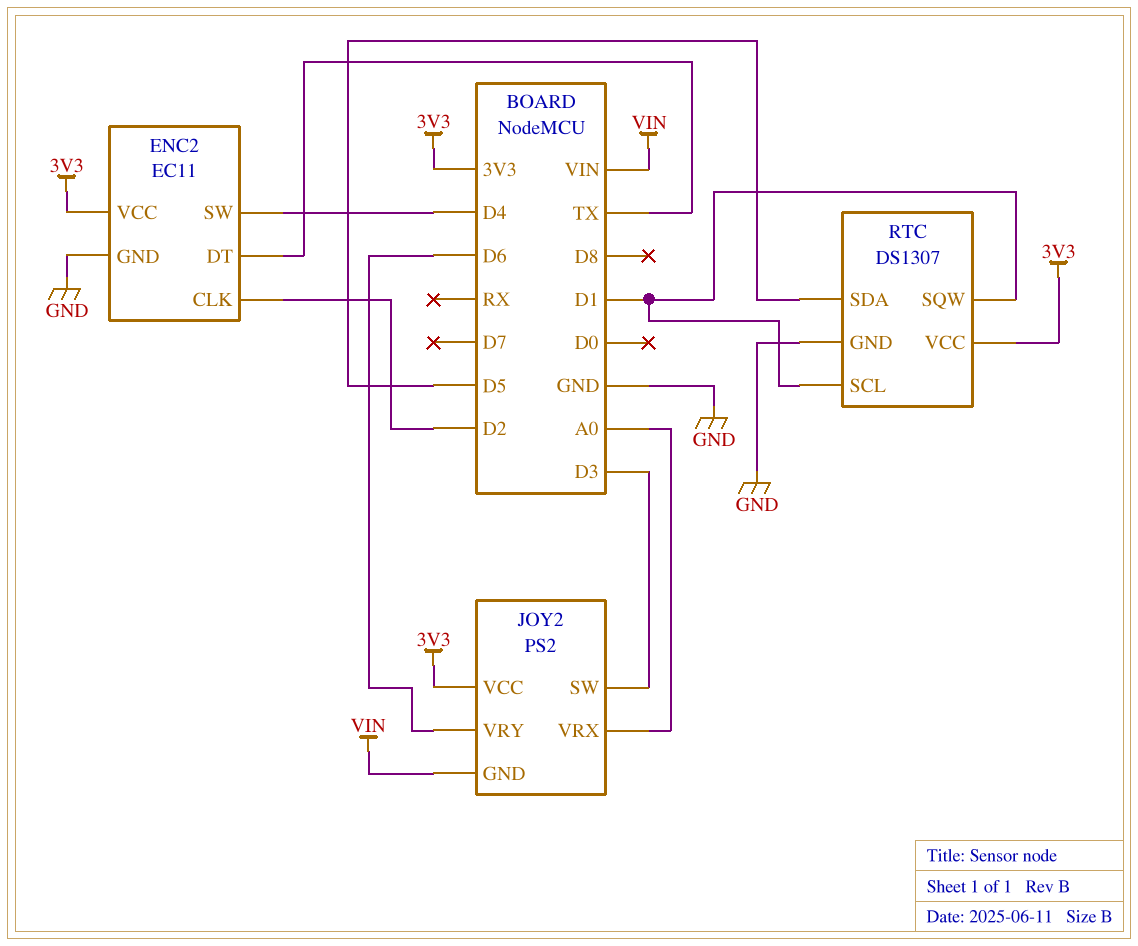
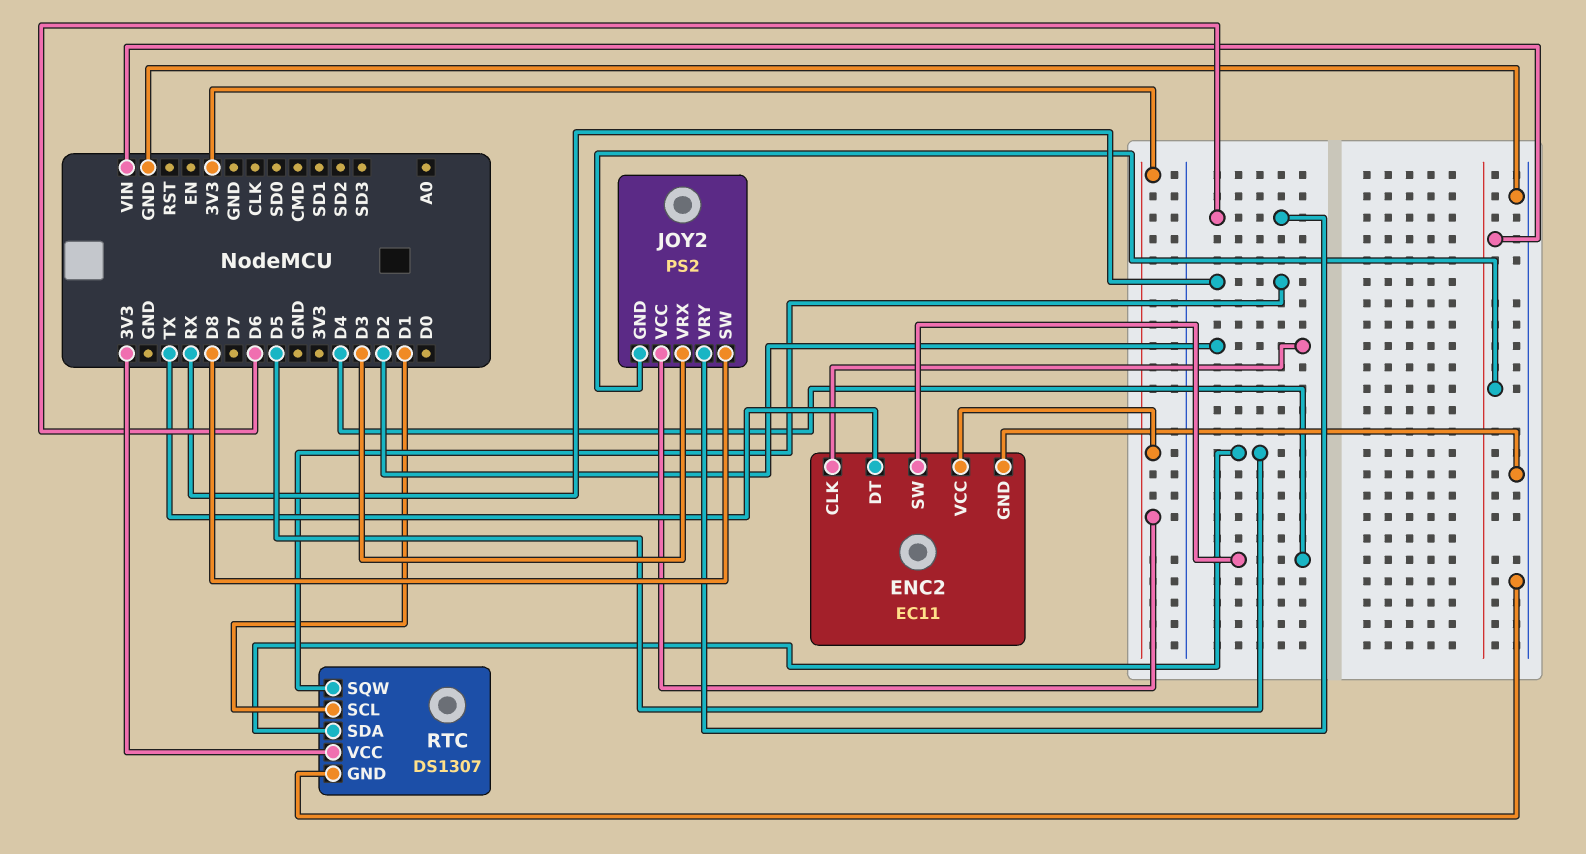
JOY2 pin SW: D3 -> D8
JOY2 pin VRX: A0 -> D3
RTC pin SQW: D1 -> RX

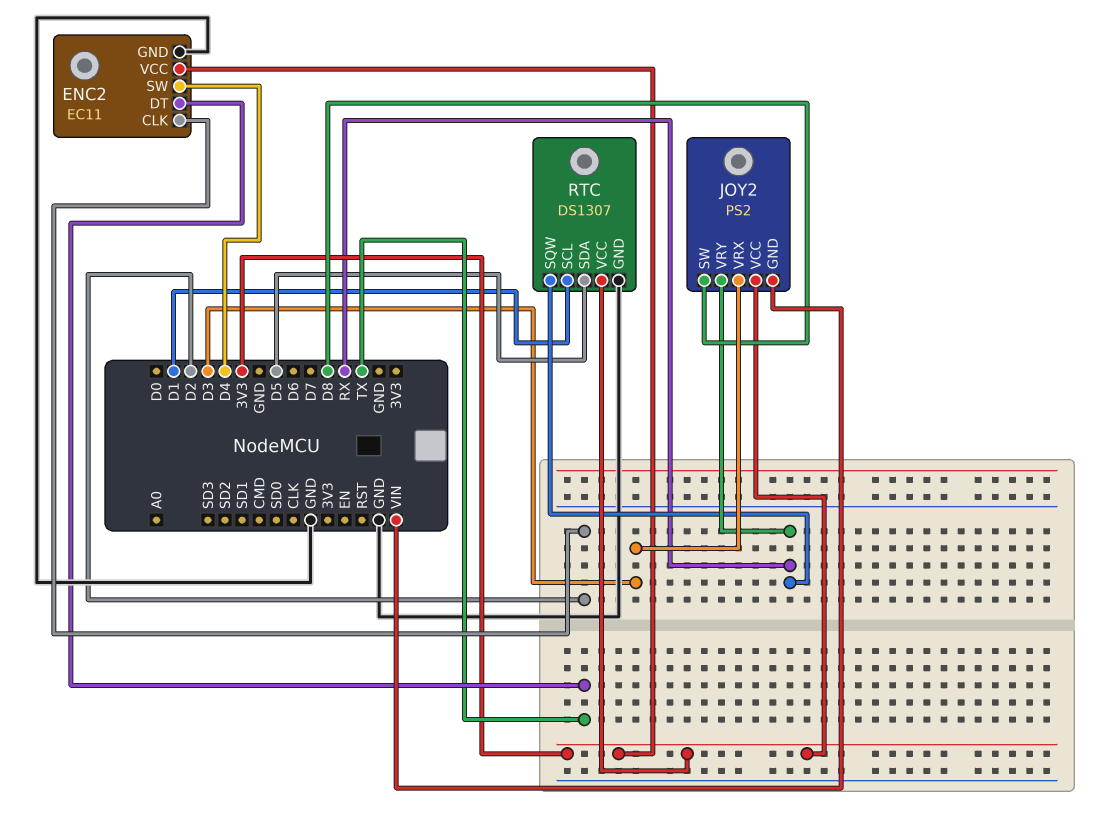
JOY2 pin VRY: D6 -> RX

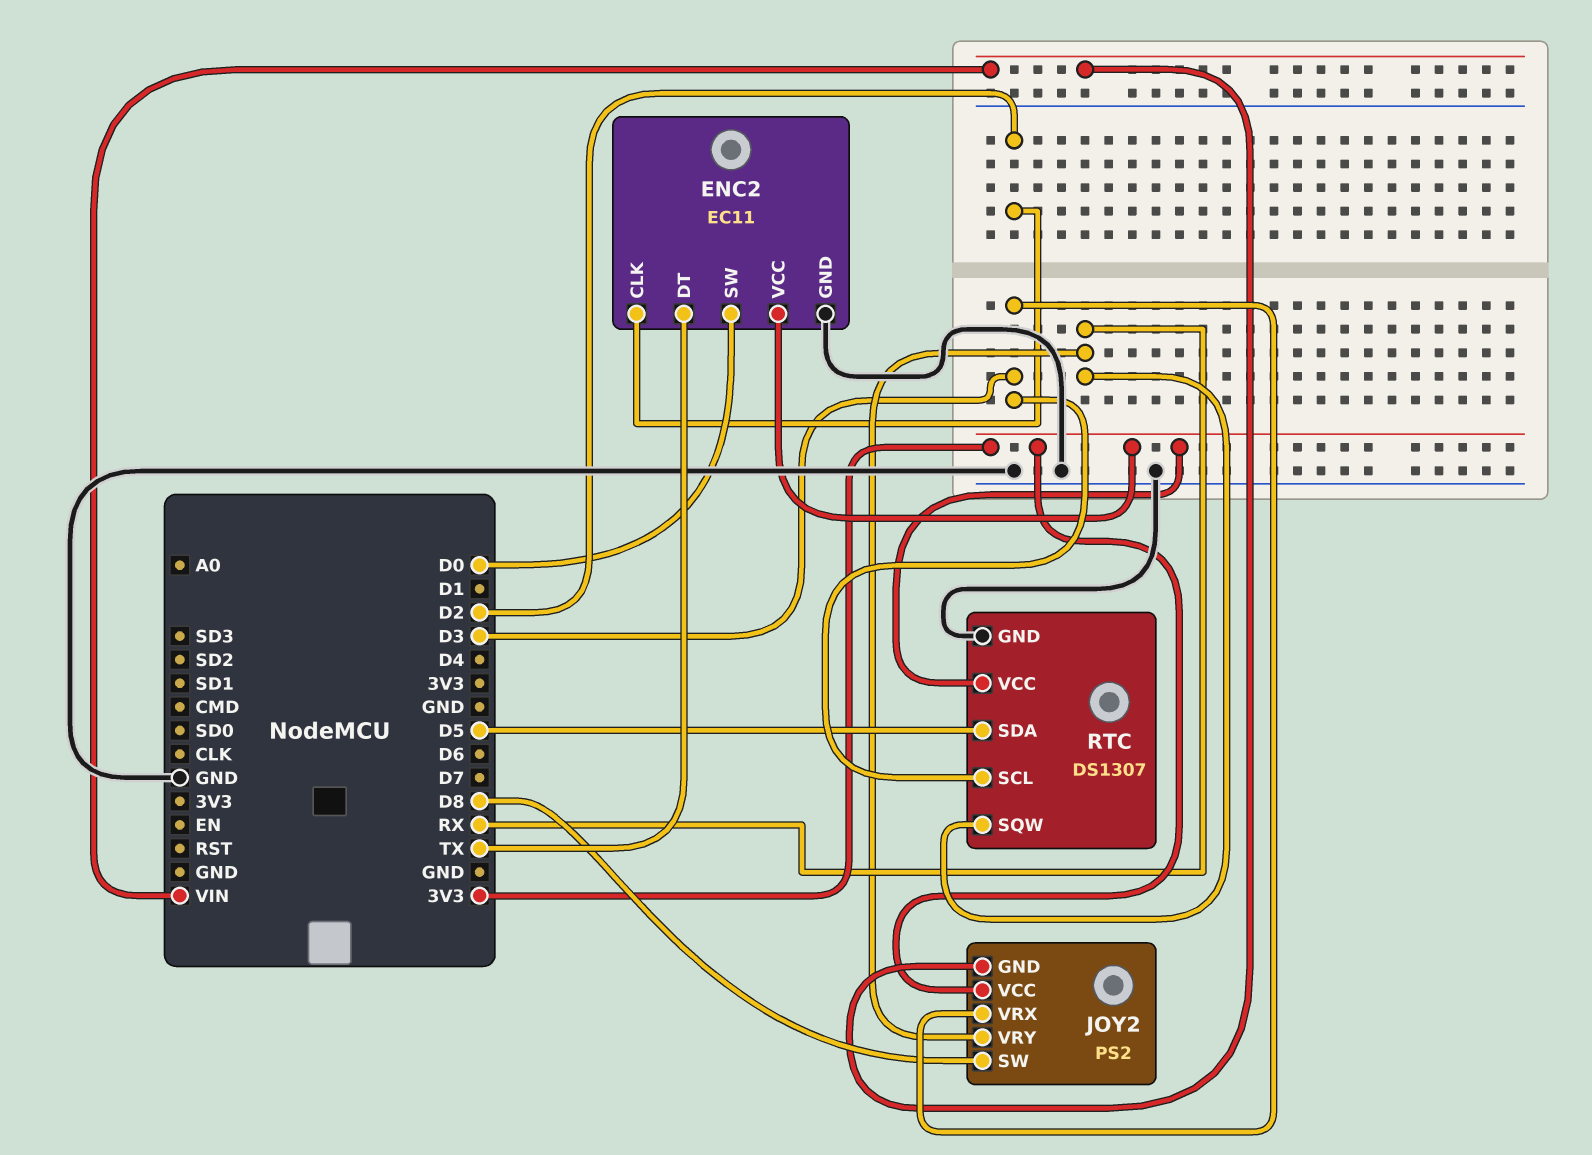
ENC2 pin SW: D4 -> D0
RTC pin SCL: D1 -> D3

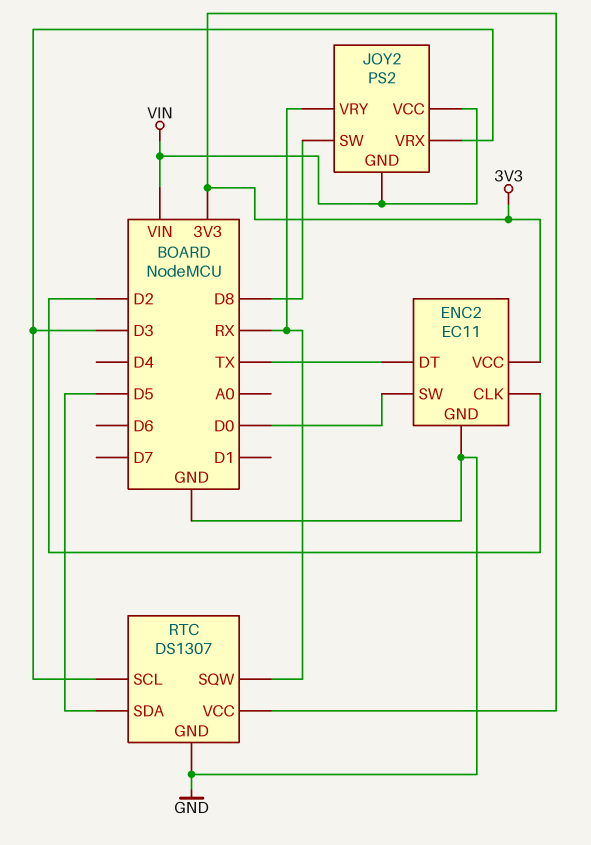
JOY2 pin VCC: 3V3 -> VIN

